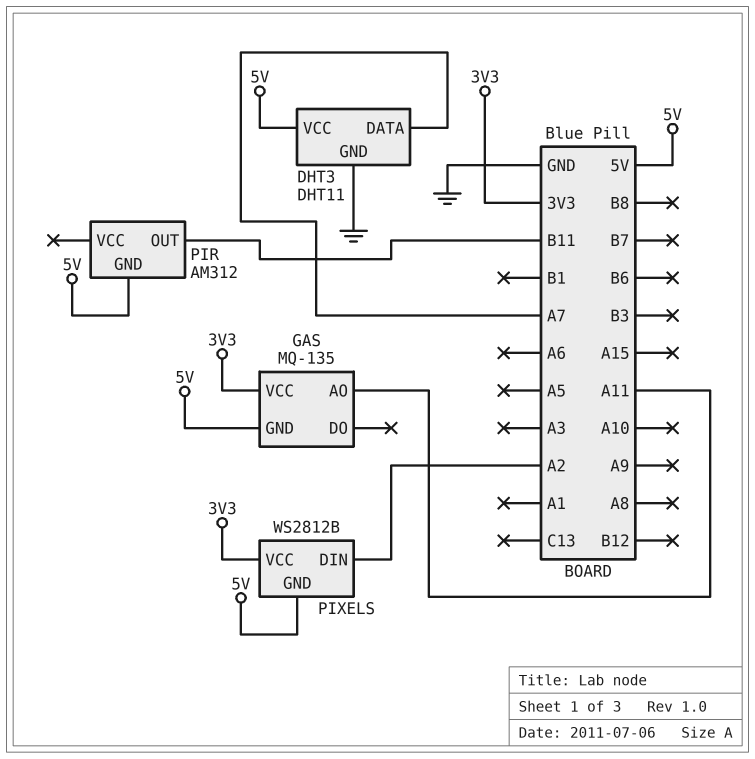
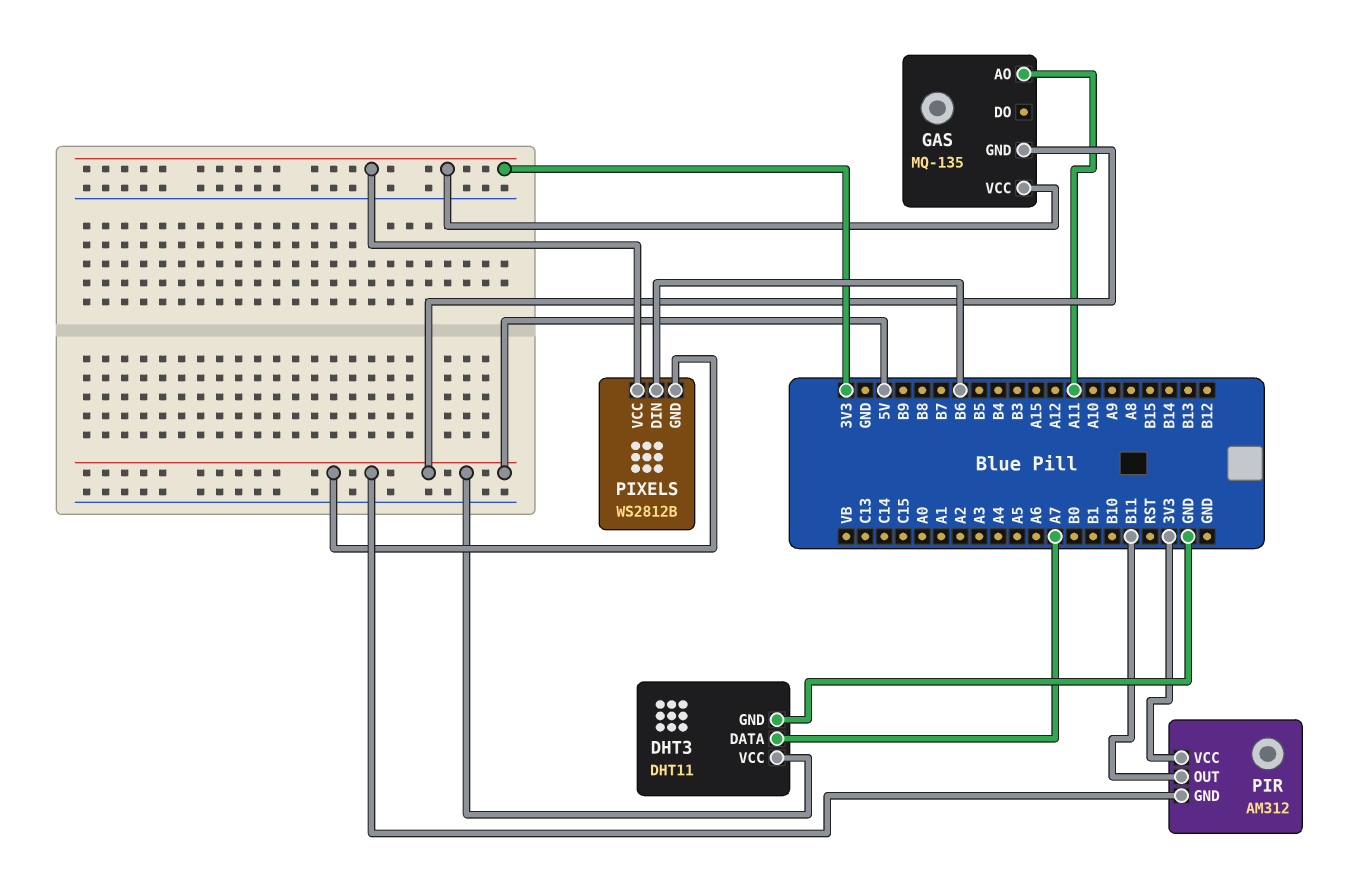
PIR pin VCC: none -> 3V3
PIXELS pin DIN: A2 -> B6

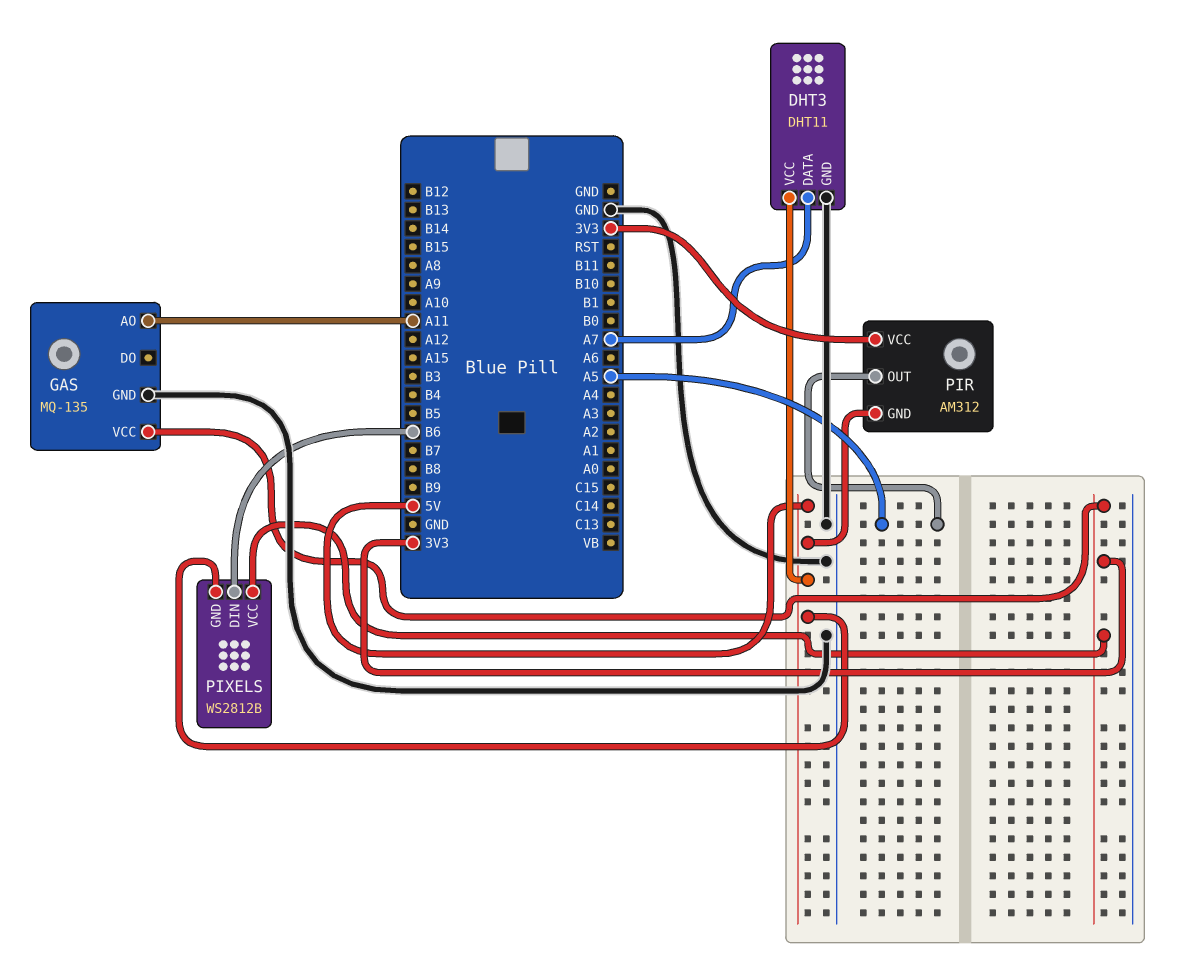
GAS pin GND: 5V -> GND
PIR pin OUT: B11 -> A5

